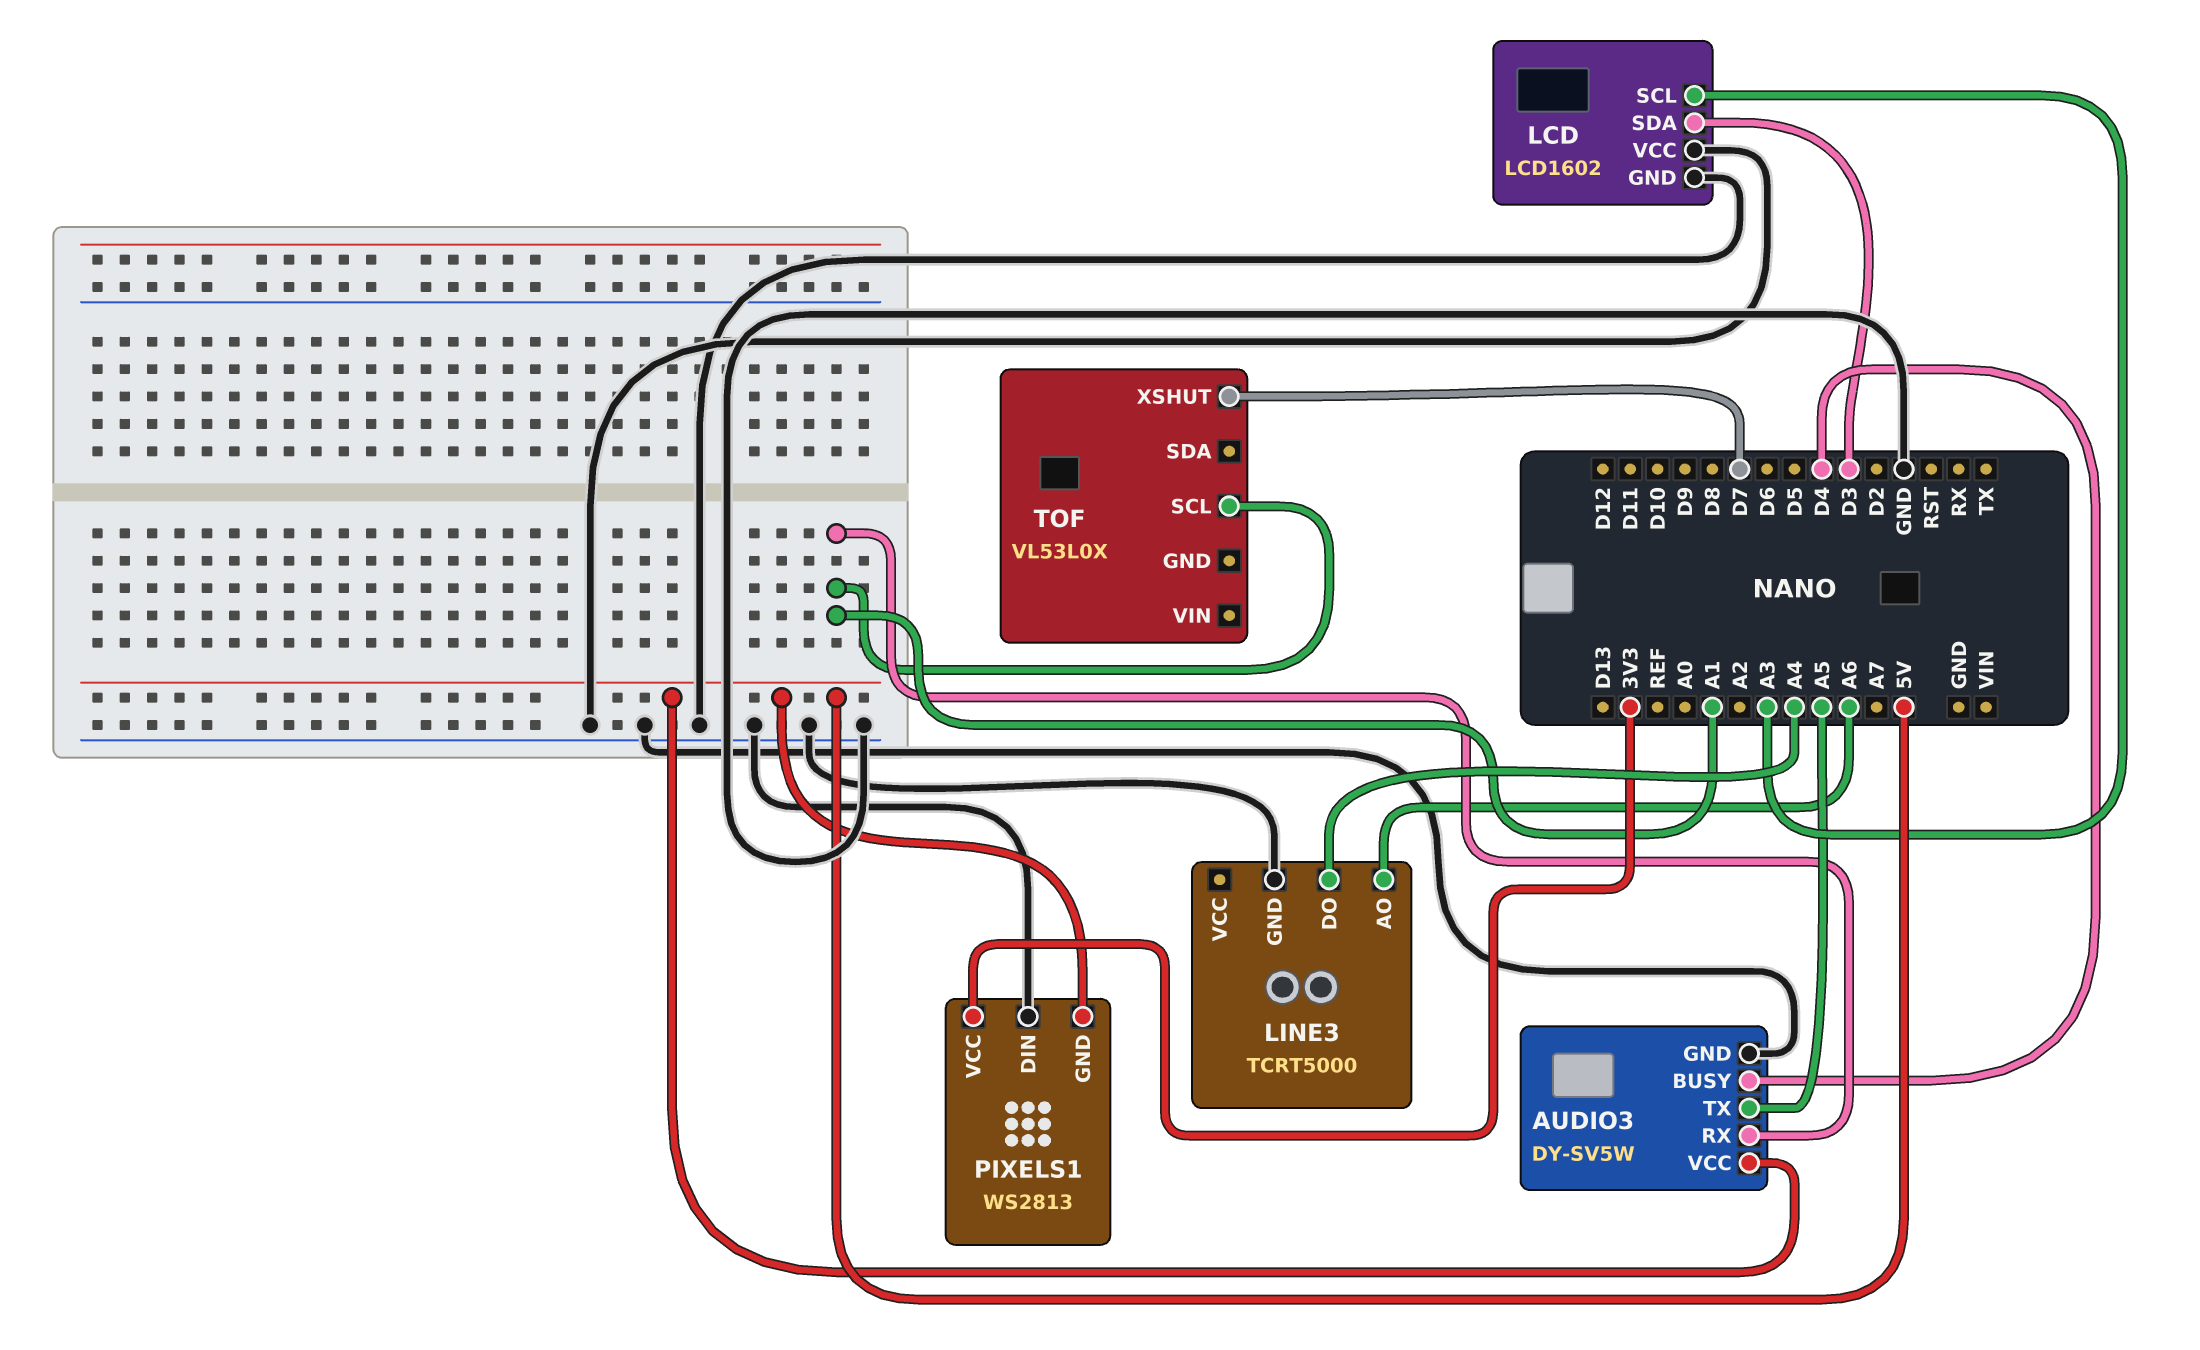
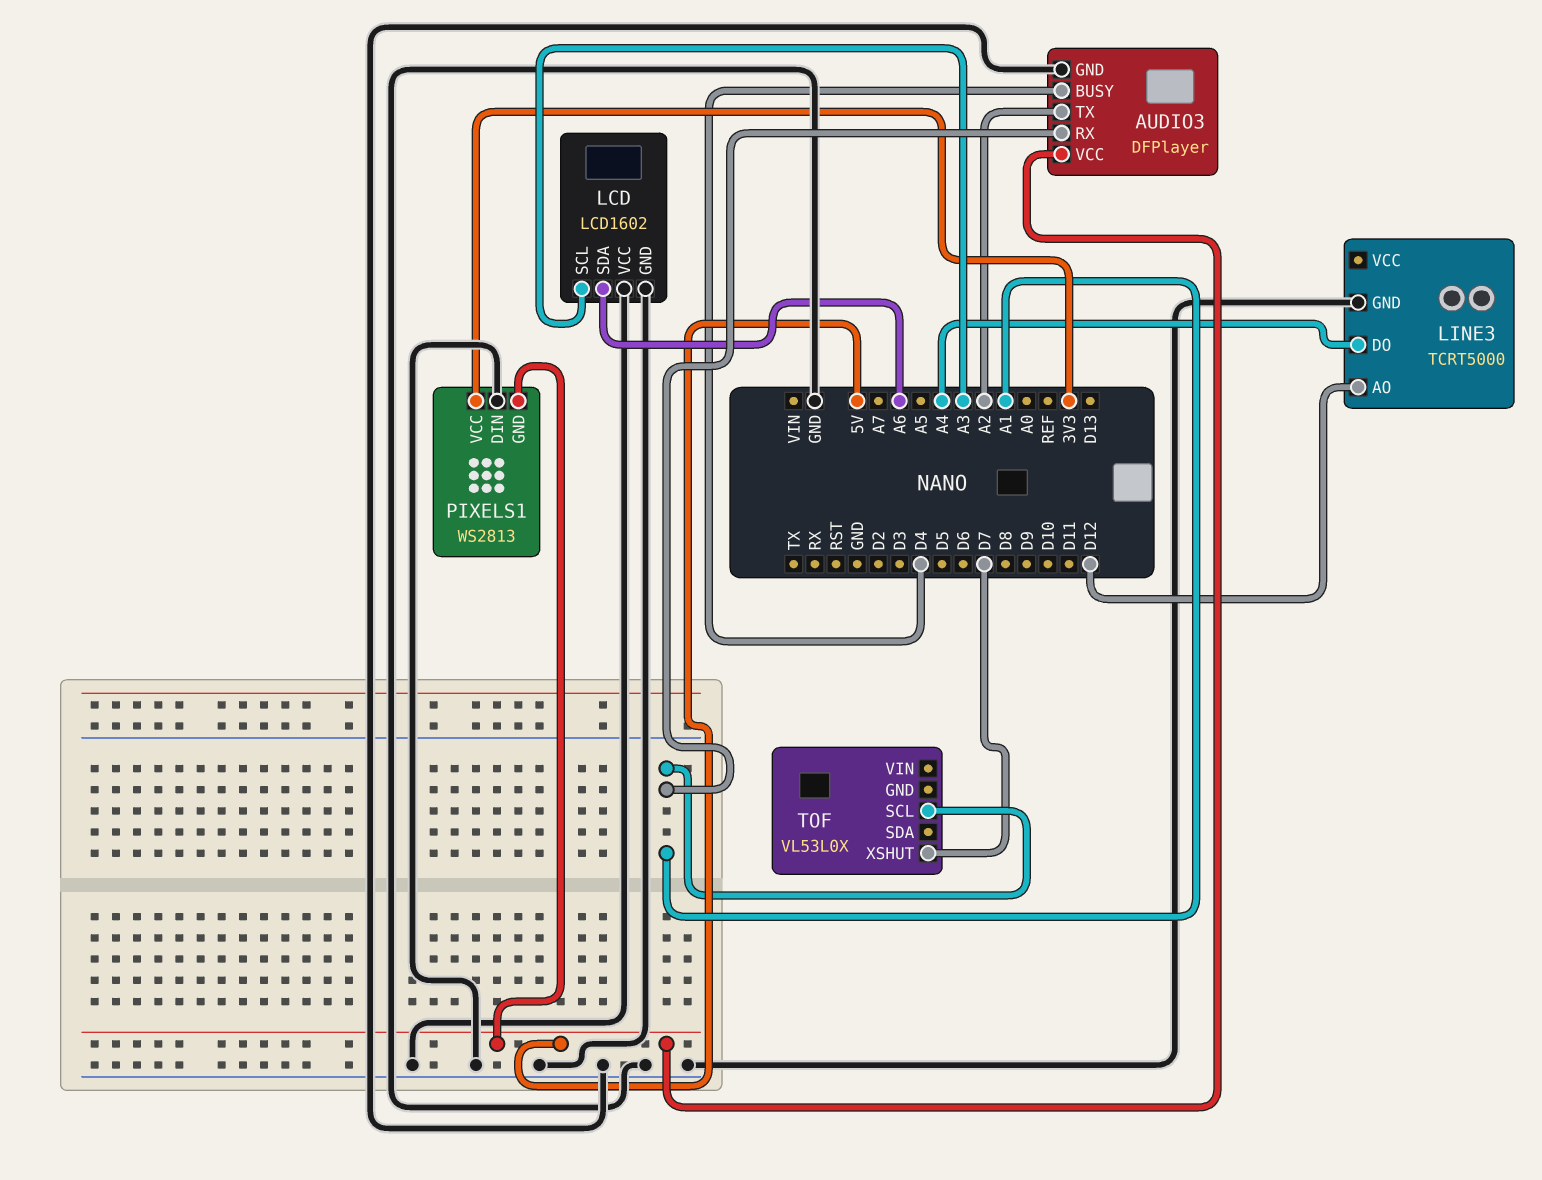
AUDIO3: DY-SV5W -> DFPlayer
AUDIO3 pin TX: A5 -> A2
LCD pin SDA: D3 -> A6
LINE3 pin AO: A6 -> D12

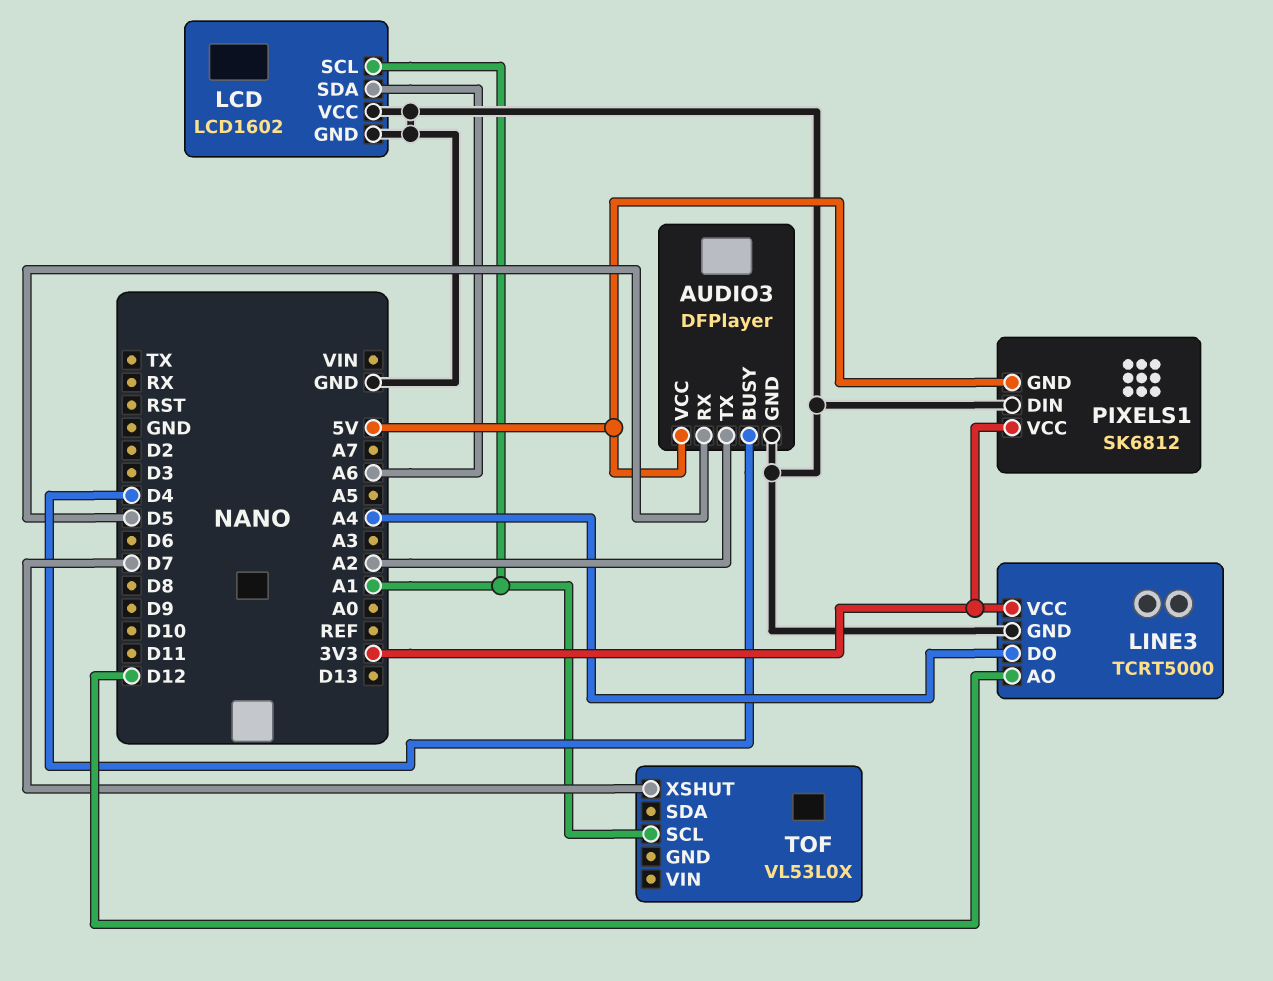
AUDIO3 pin RX: A1 -> D5
LCD pin SCL: A3 -> A1
LINE3 pin VCC: none -> 3V3
PIXELS1: WS2813 -> SK6812

